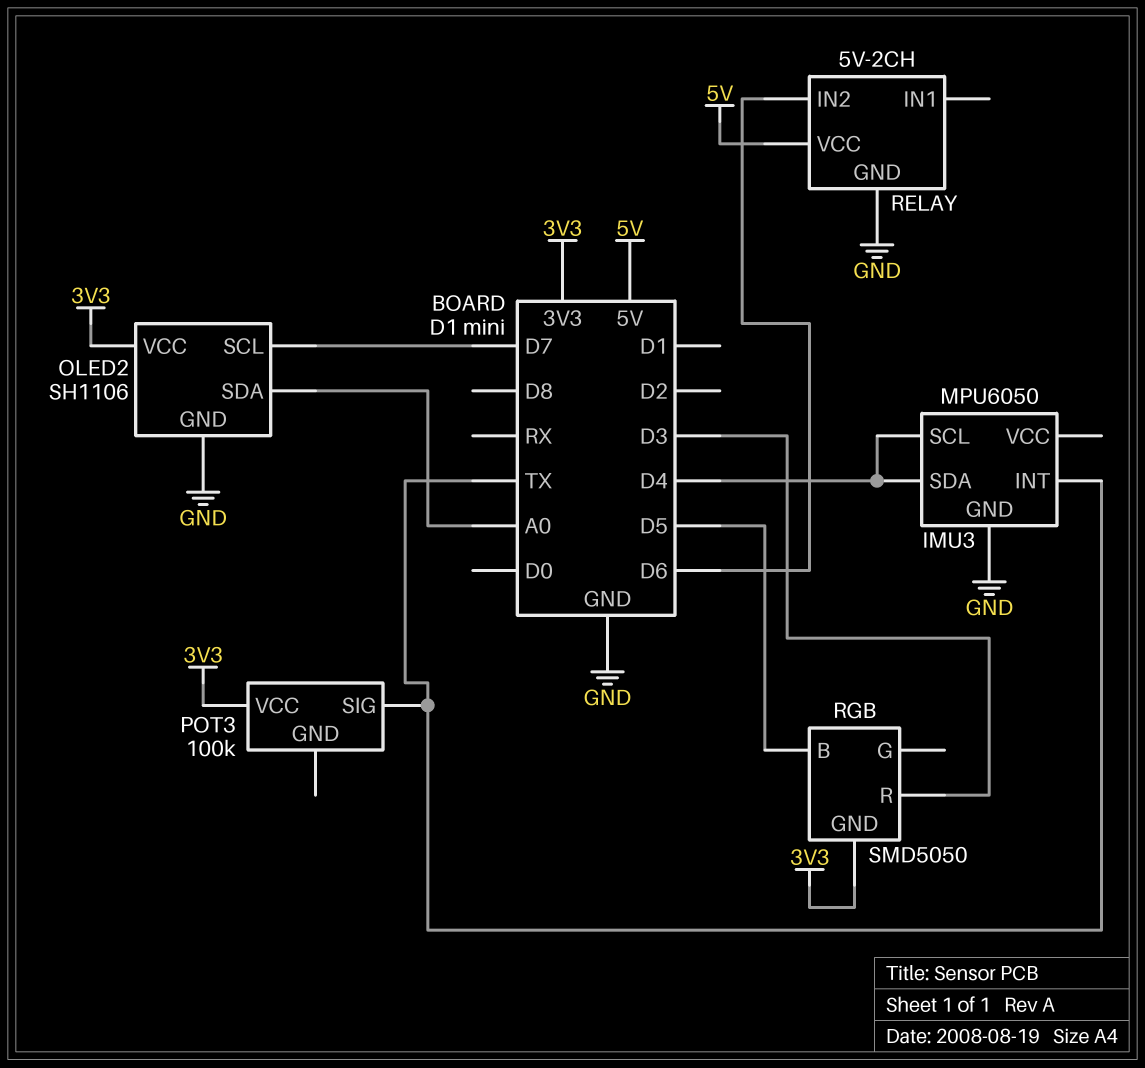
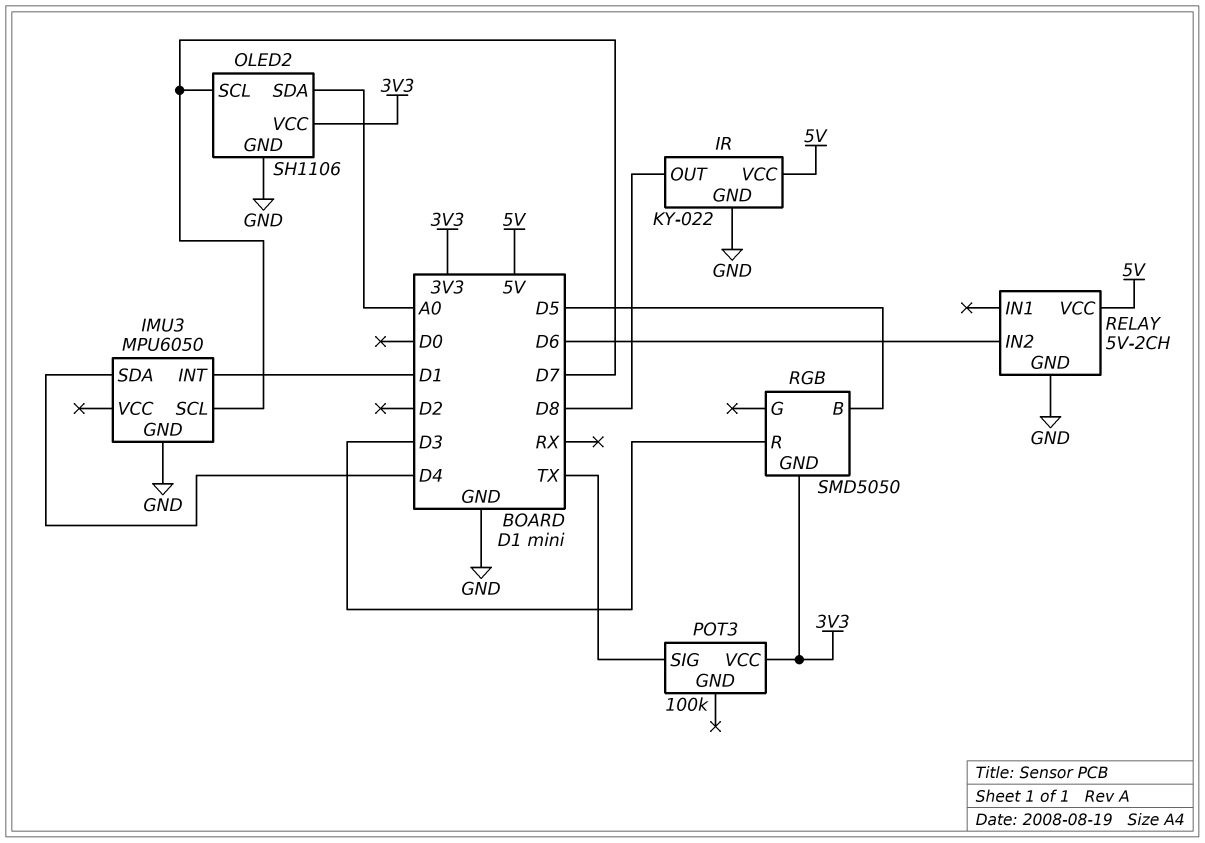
IMU3 pin INT: TX -> D1
IMU3 pin SCL: D4 -> D7
IR: none -> KY-022
IR pin GND: none -> GND
IR pin OUT: none -> D8
IR pin VCC: none -> 5V

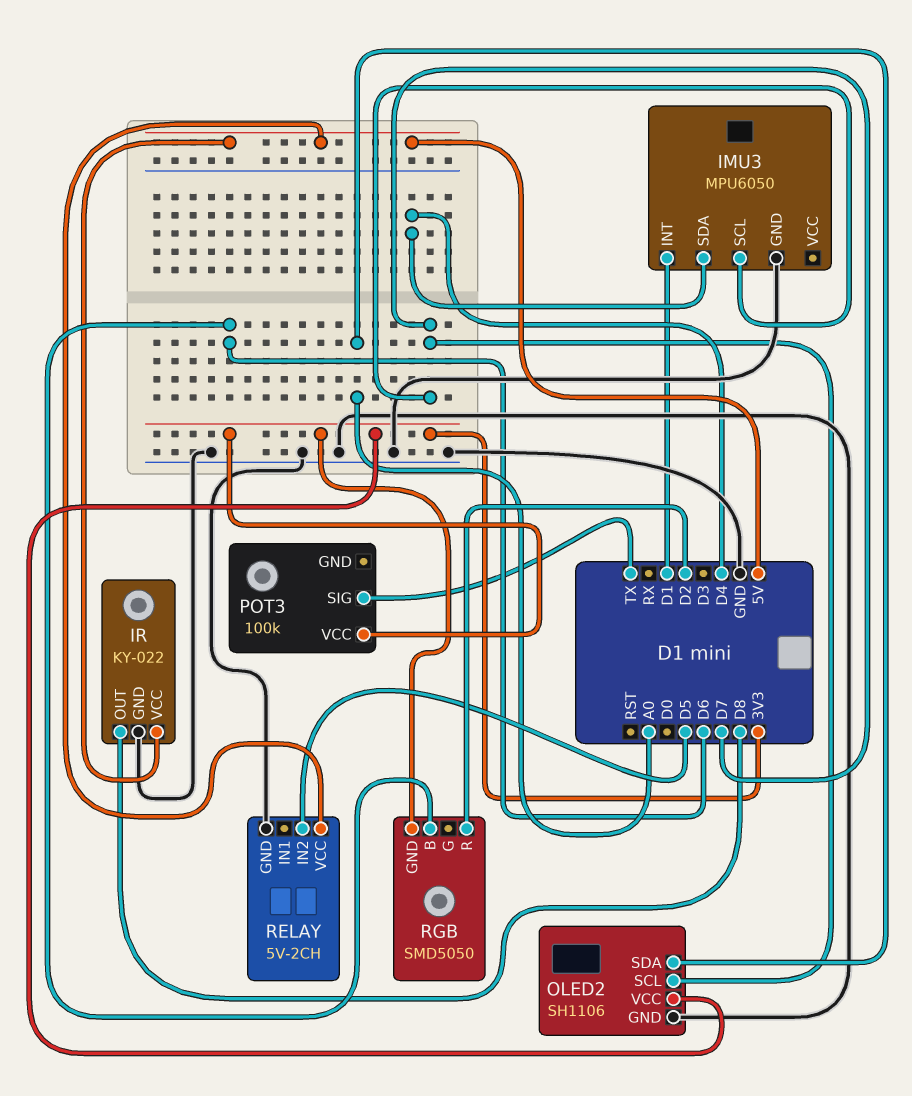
RELAY pin IN2: D6 -> D5
RGB pin B: D5 -> D6
RGB pin R: D3 -> D2

